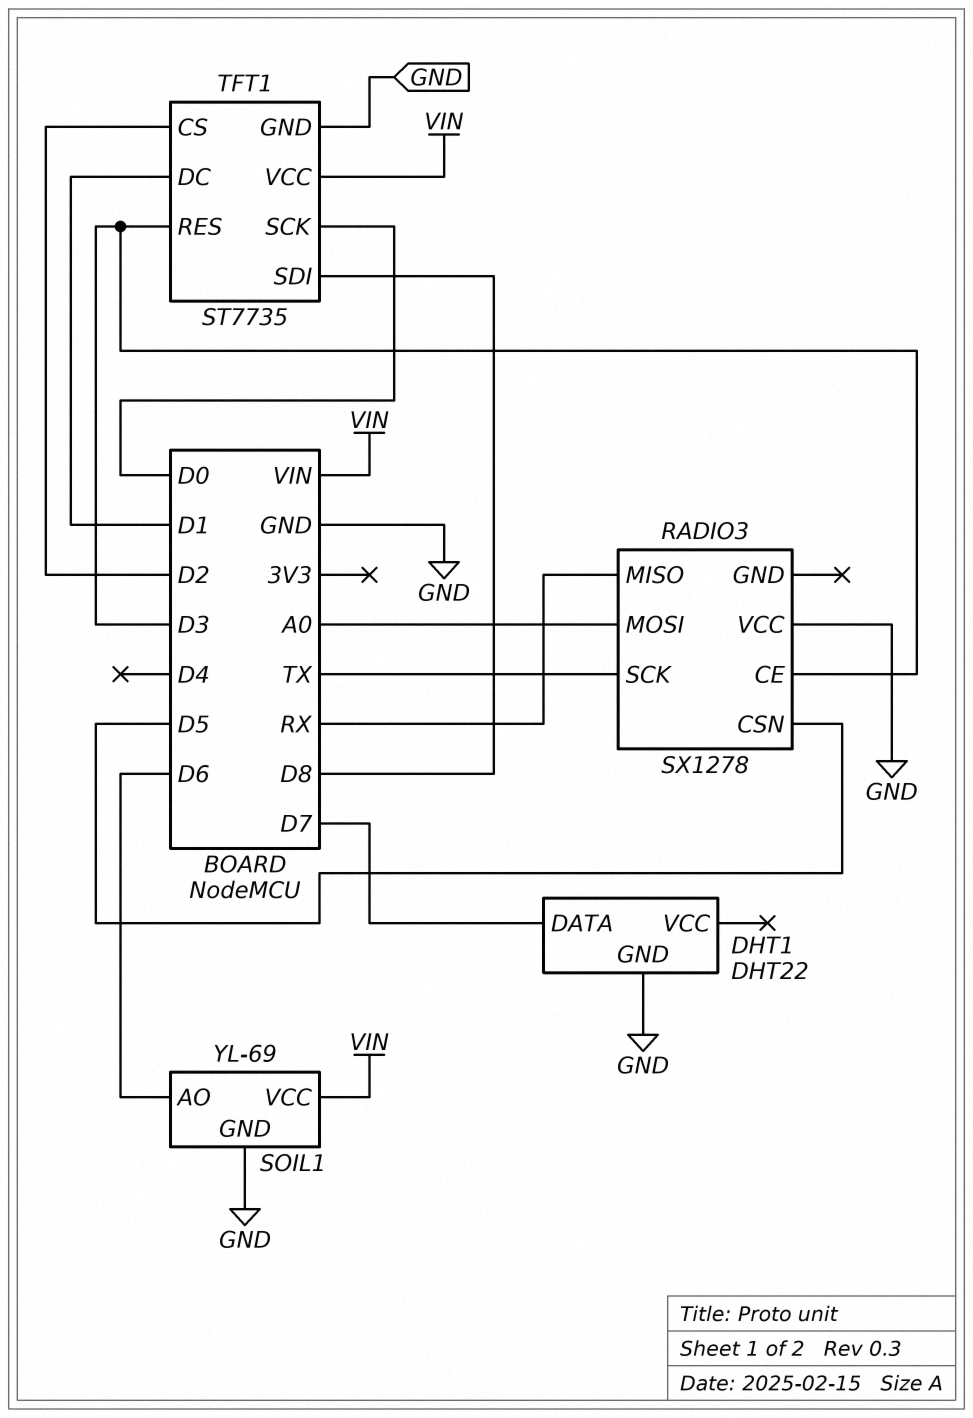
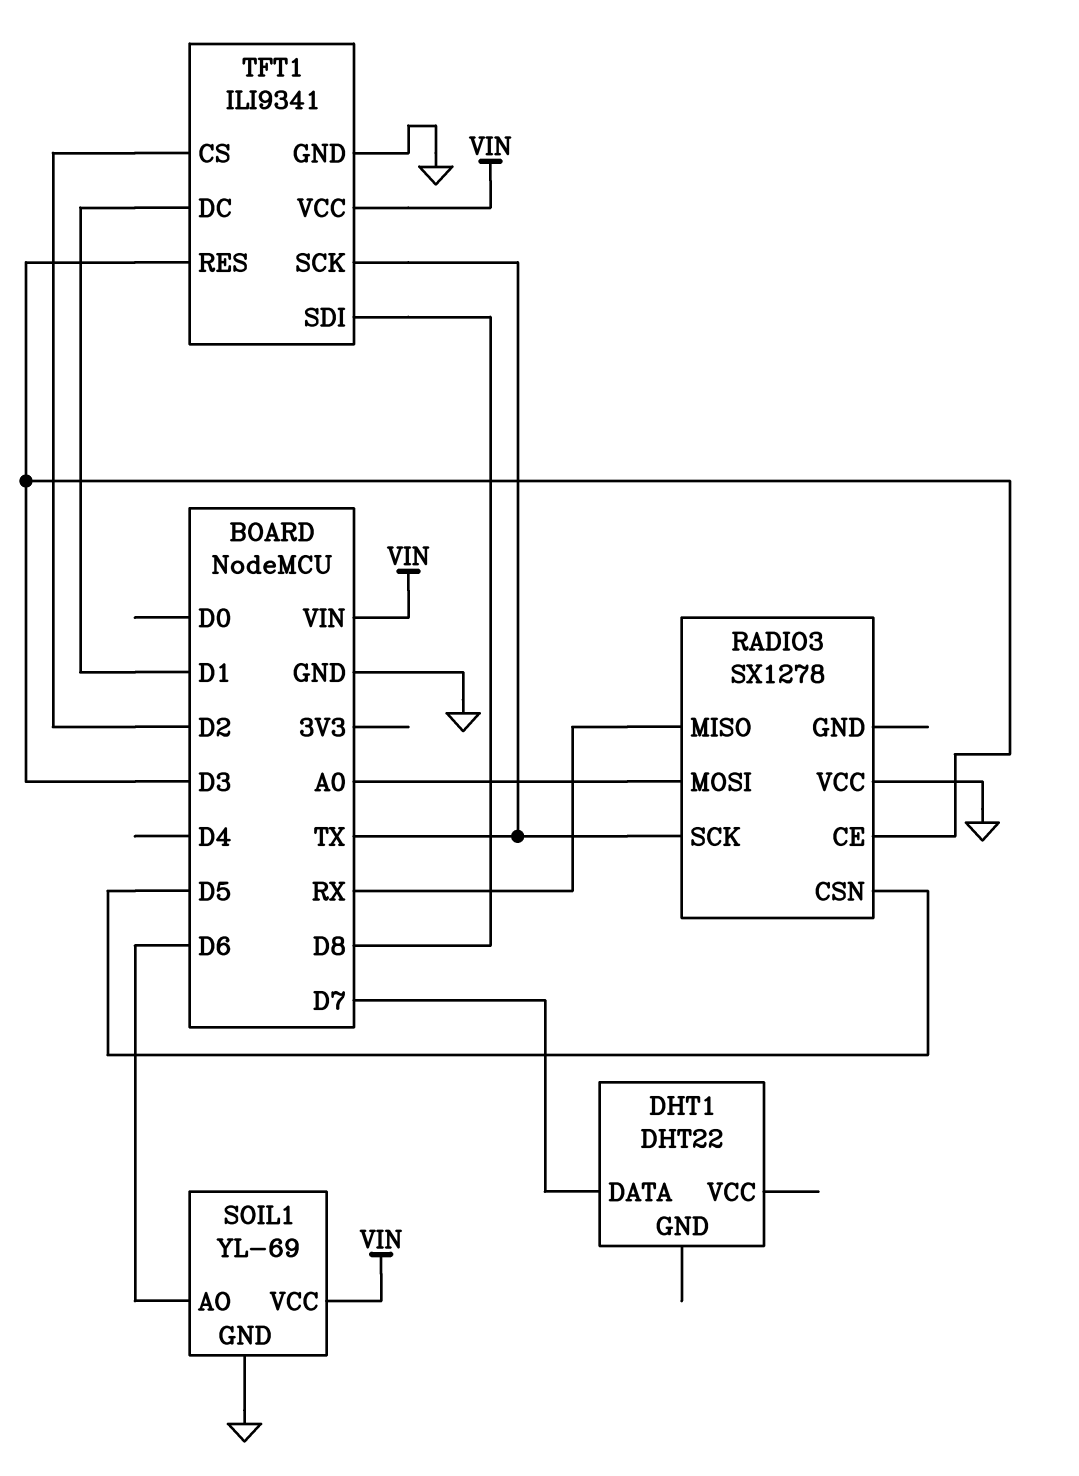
DHT1 pin GND: GND -> none
TFT1: ST7735 -> ILI9341
TFT1 pin SCK: D0 -> TX

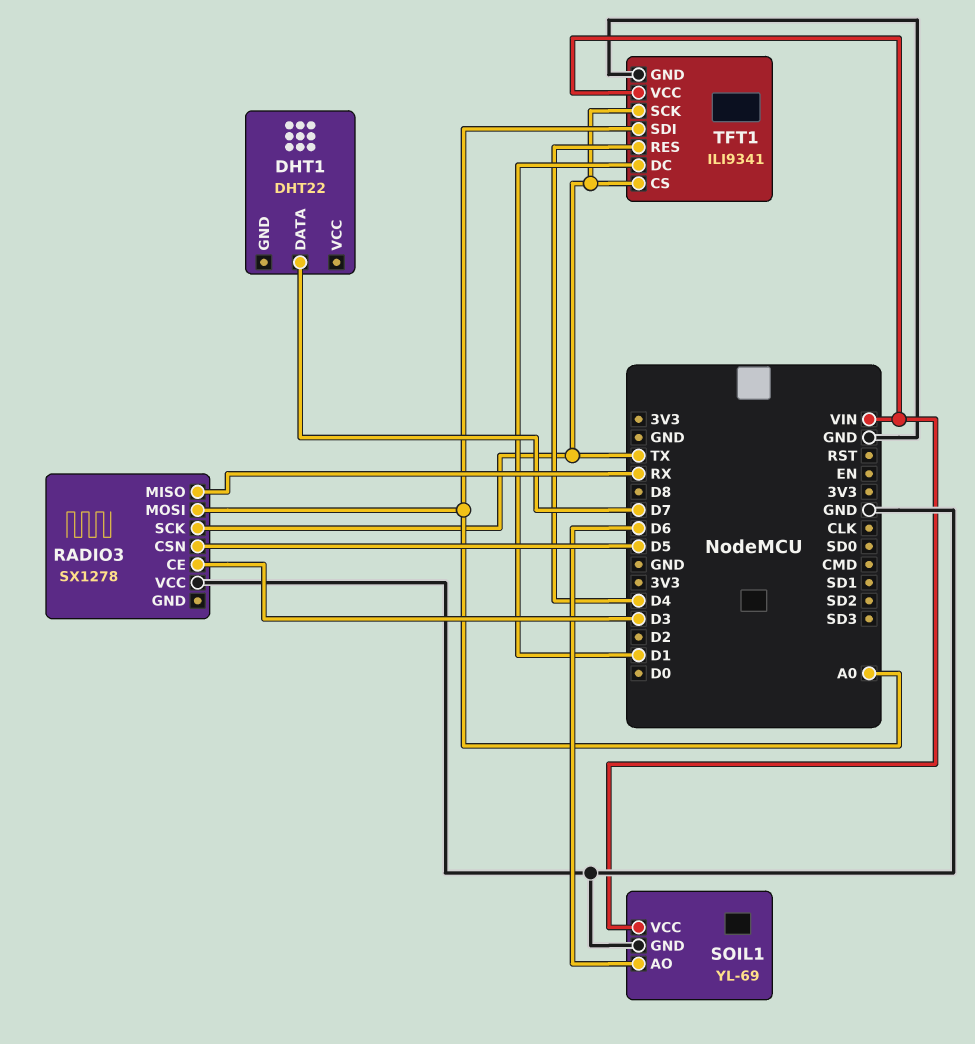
TFT1 pin CS: D2 -> TX
TFT1 pin RES: D3 -> D4
TFT1 pin SDI: D8 -> A0

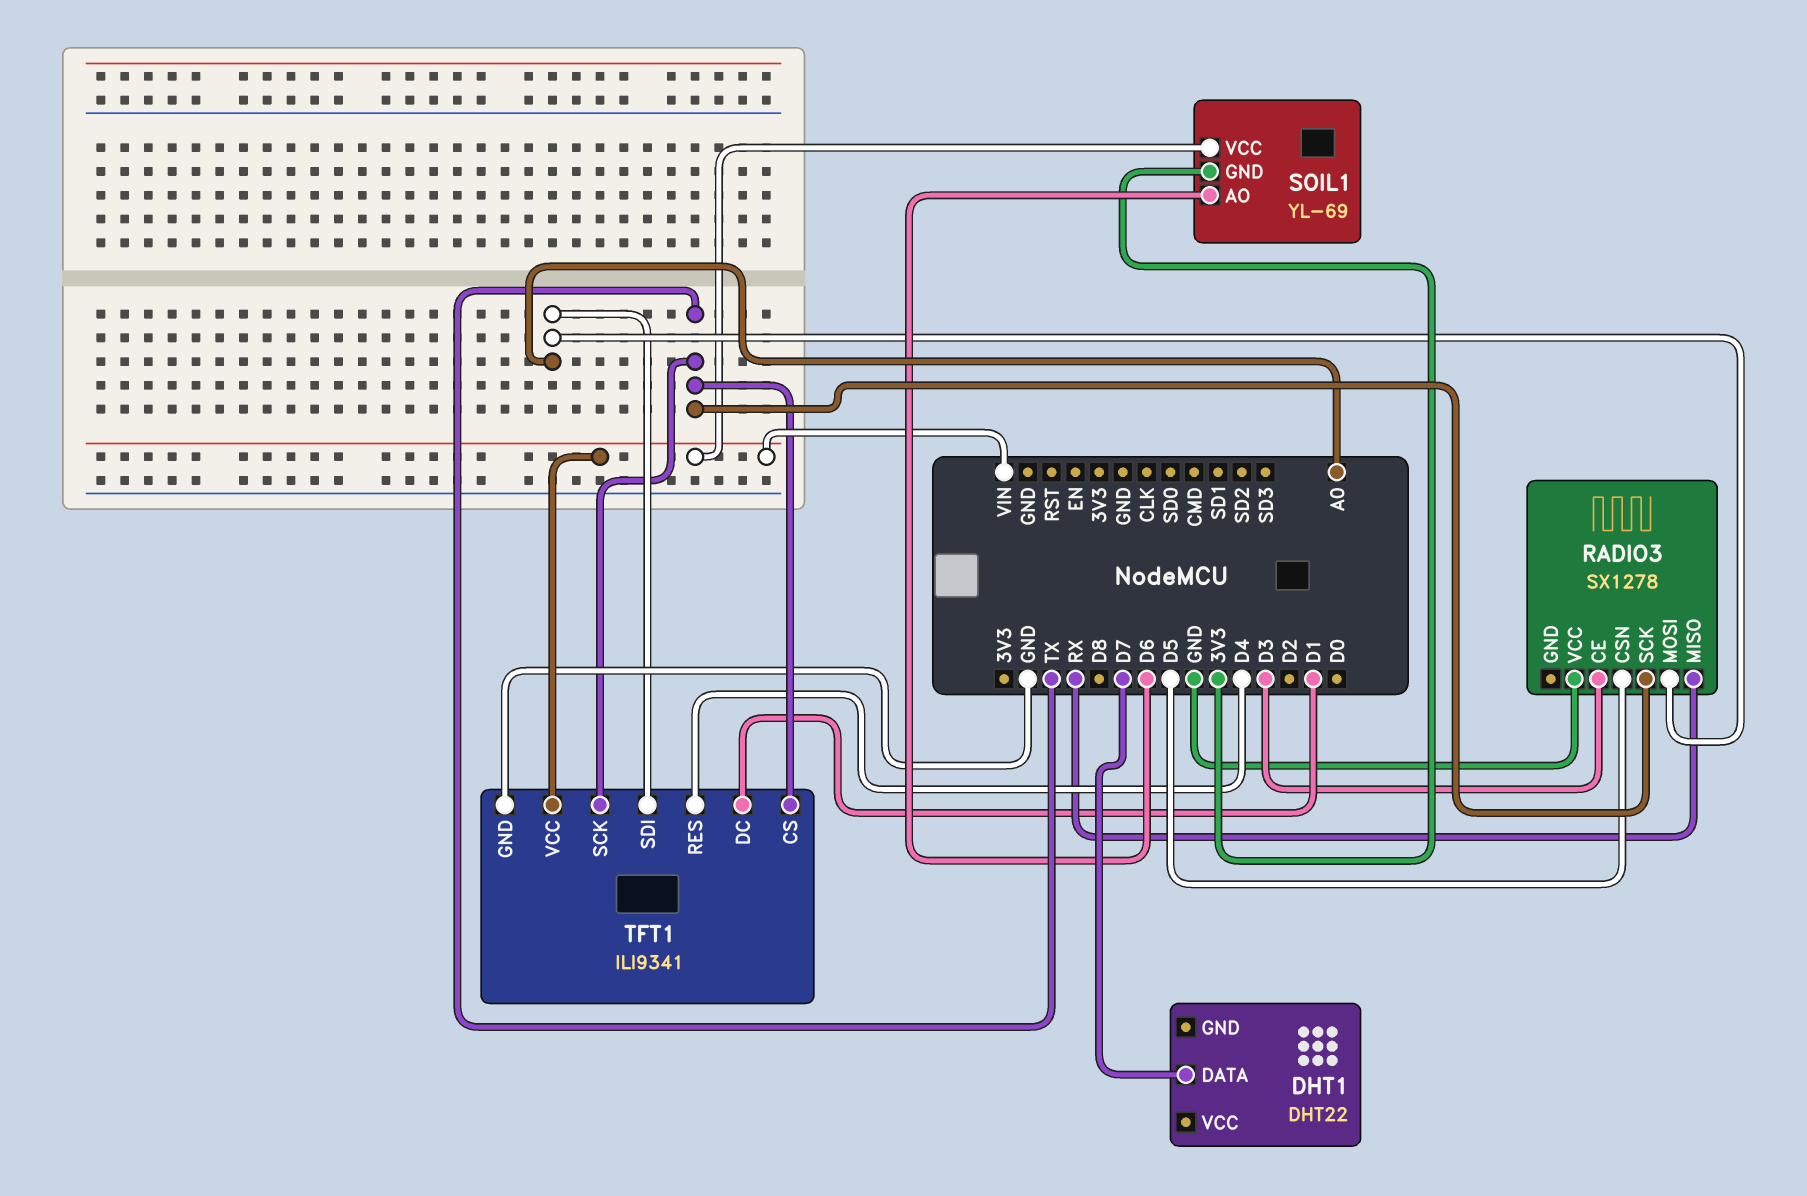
SOIL1 pin GND: GND -> 3V3

